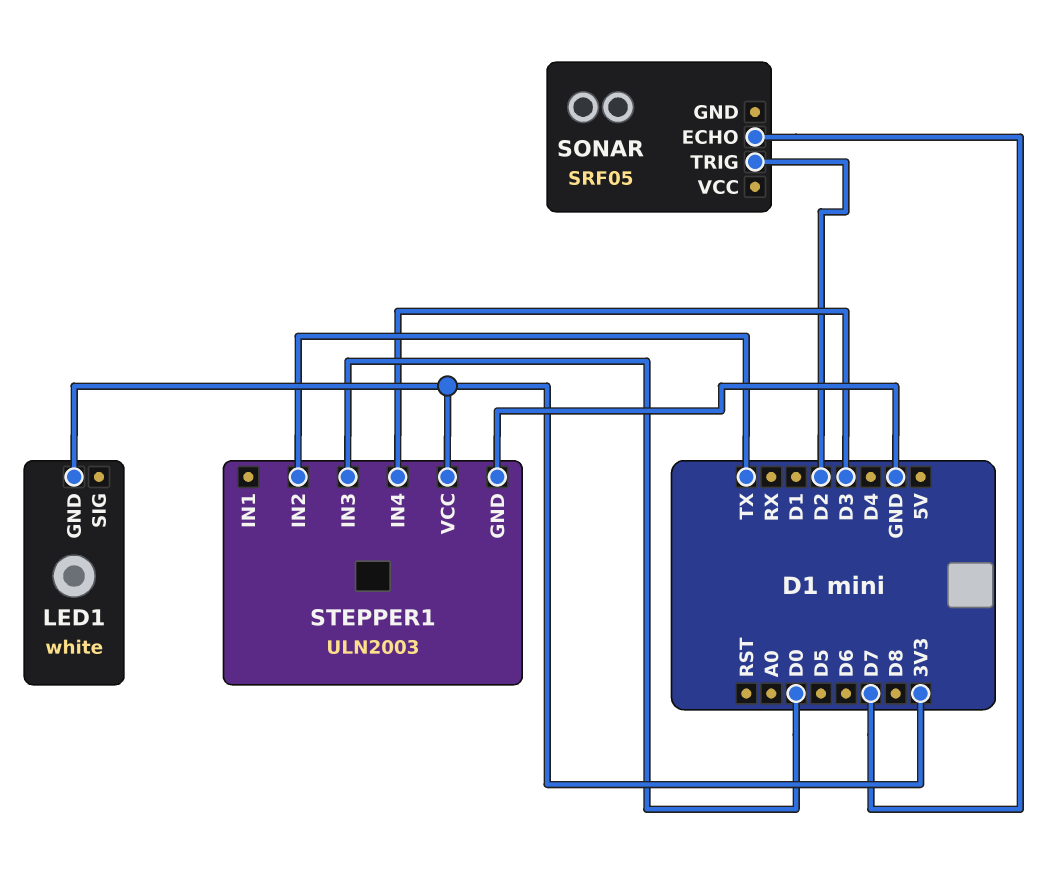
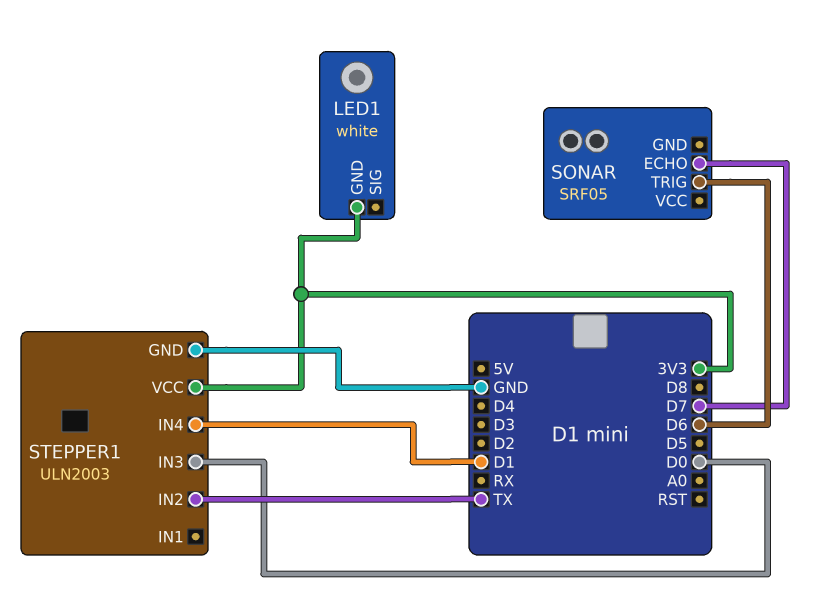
SONAR pin TRIG: D2 -> D6
STEPPER1 pin IN4: D3 -> D1

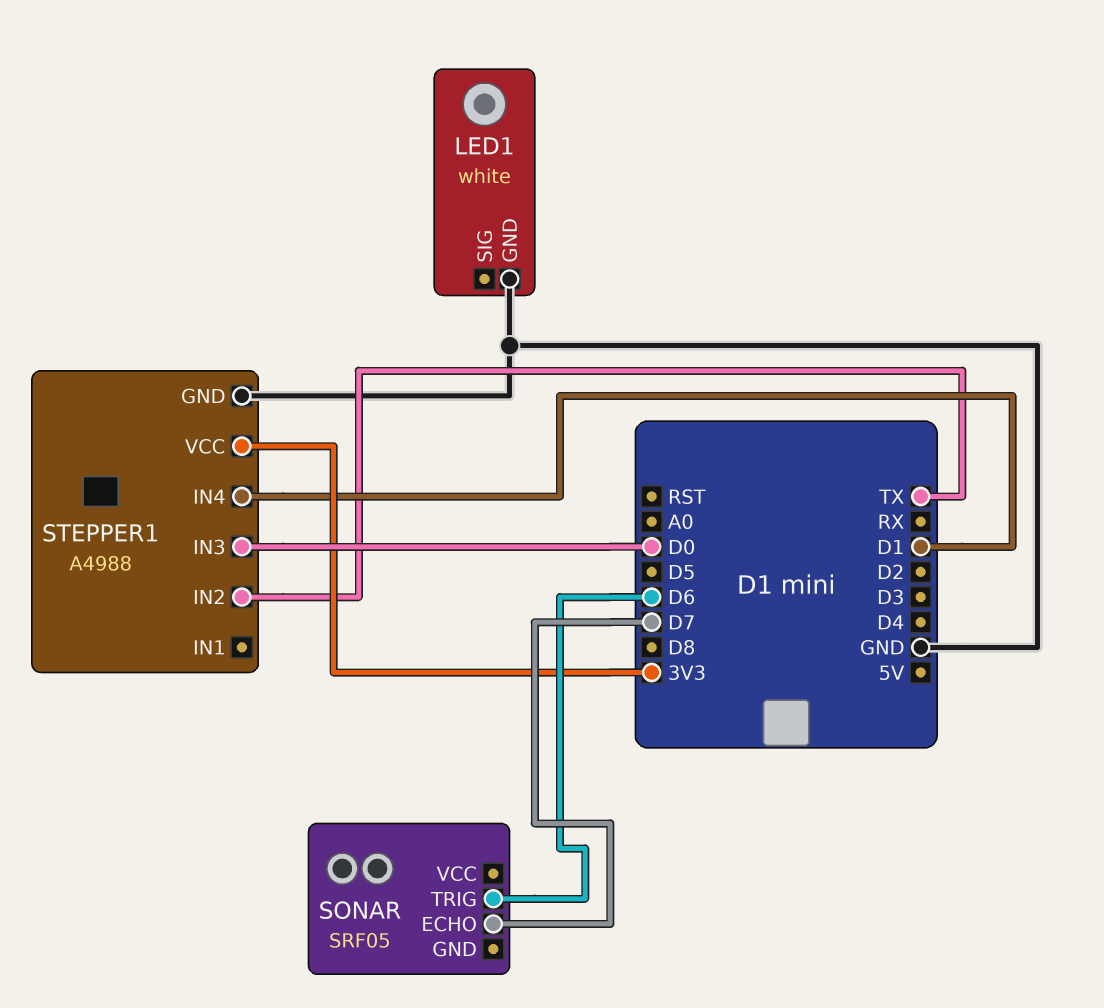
LED1 pin GND: 3V3 -> GND
STEPPER1: ULN2003 -> A4988

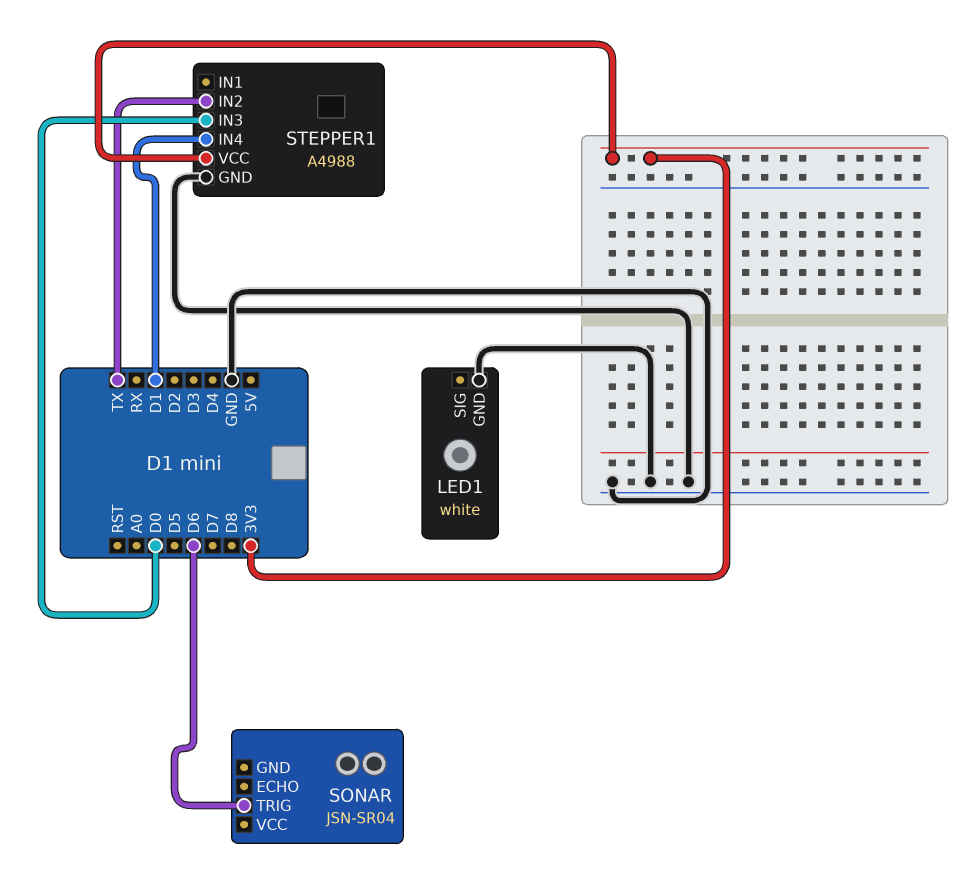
SONAR: SRF05 -> JSN-SR04
SONAR pin ECHO: D7 -> none

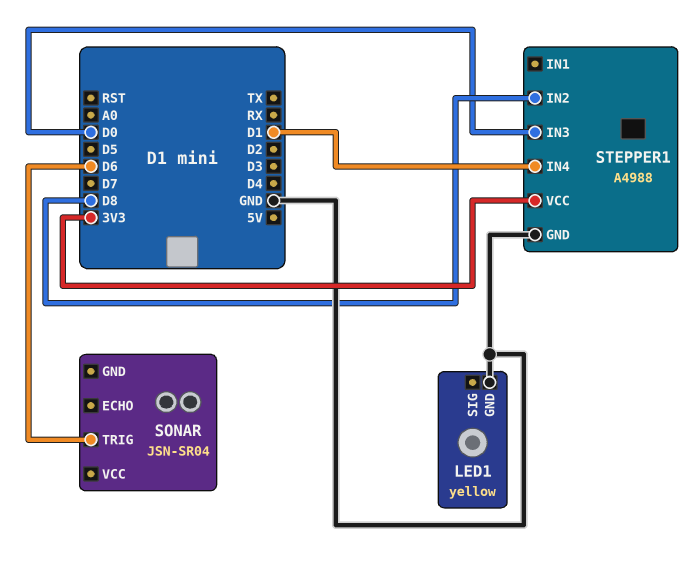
LED1: white -> yellow
STEPPER1 pin IN2: TX -> D8

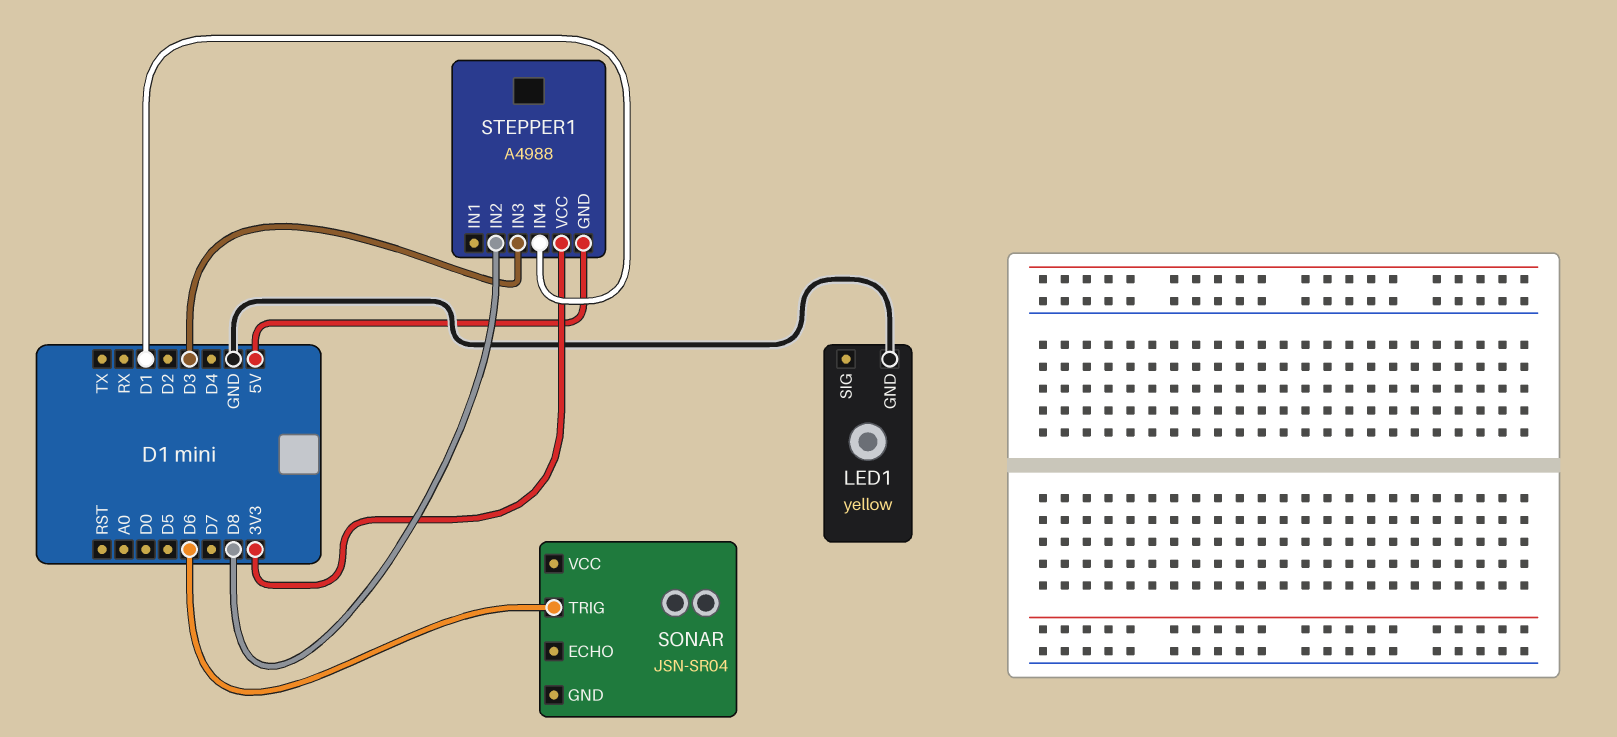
STEPPER1 pin GND: GND -> 5V
STEPPER1 pin IN3: D0 -> D3

